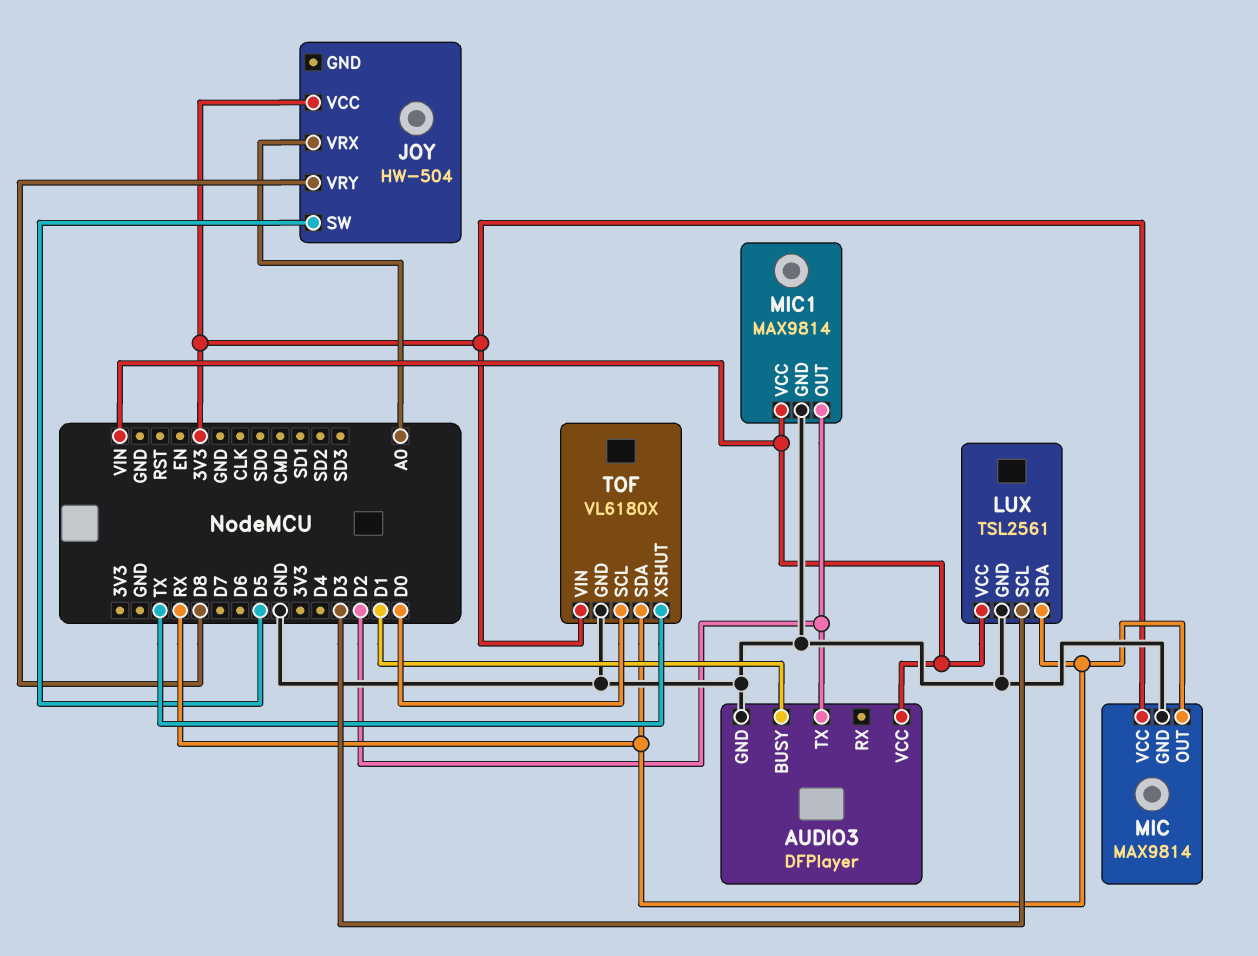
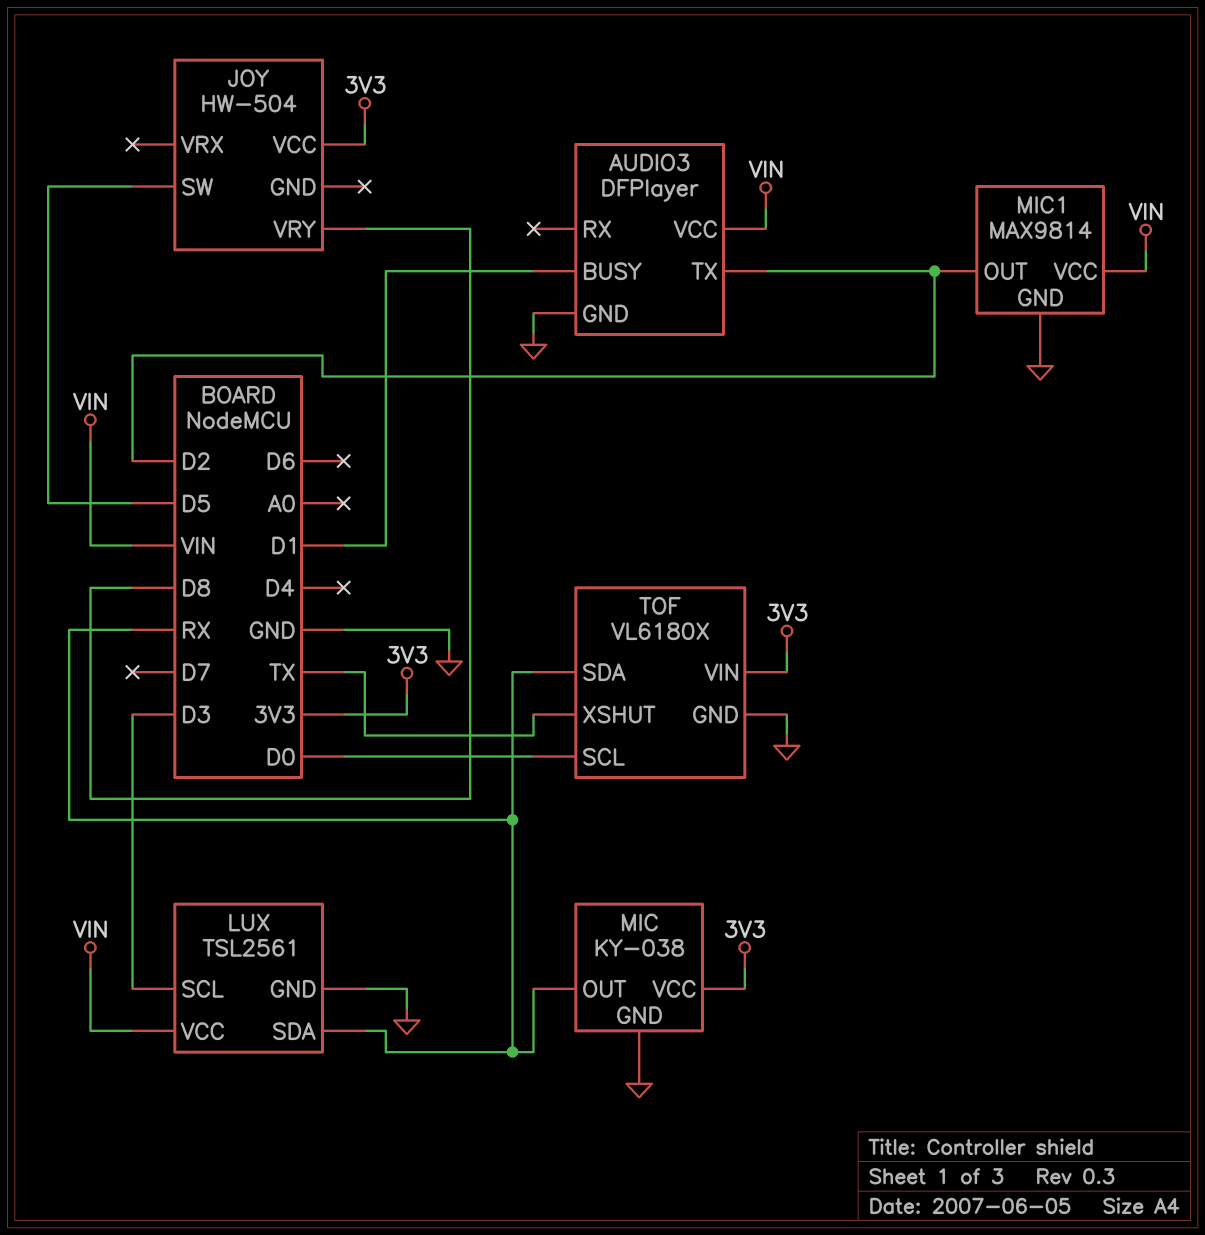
JOY pin VRX: A0 -> none
MIC: MAX9814 -> KY-038

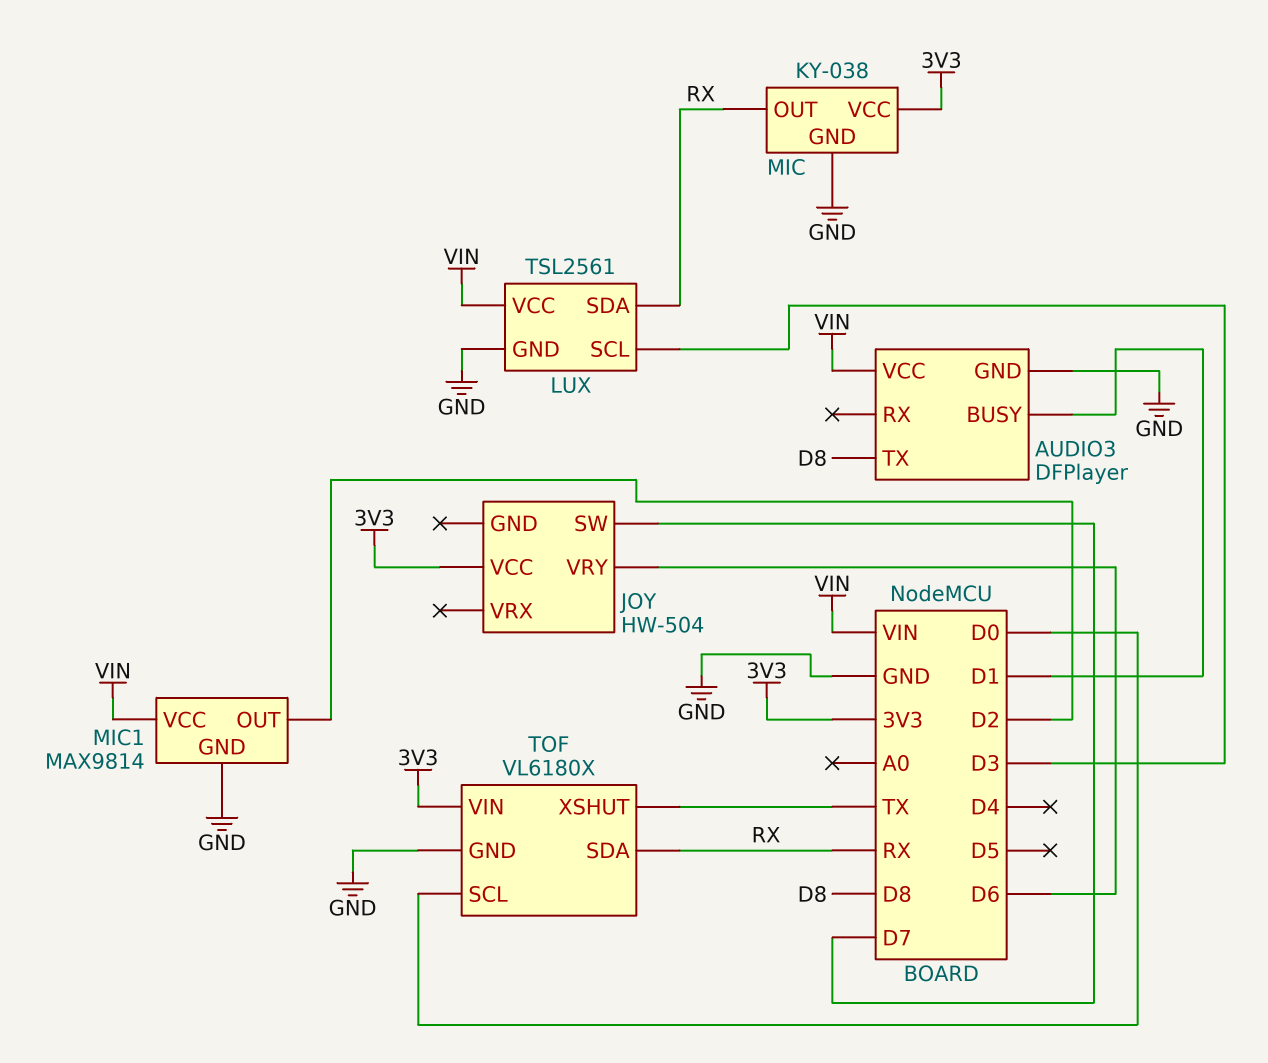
AUDIO3 pin TX: D2 -> D8
JOY pin SW: D5 -> D7
JOY pin VRY: D8 -> D6

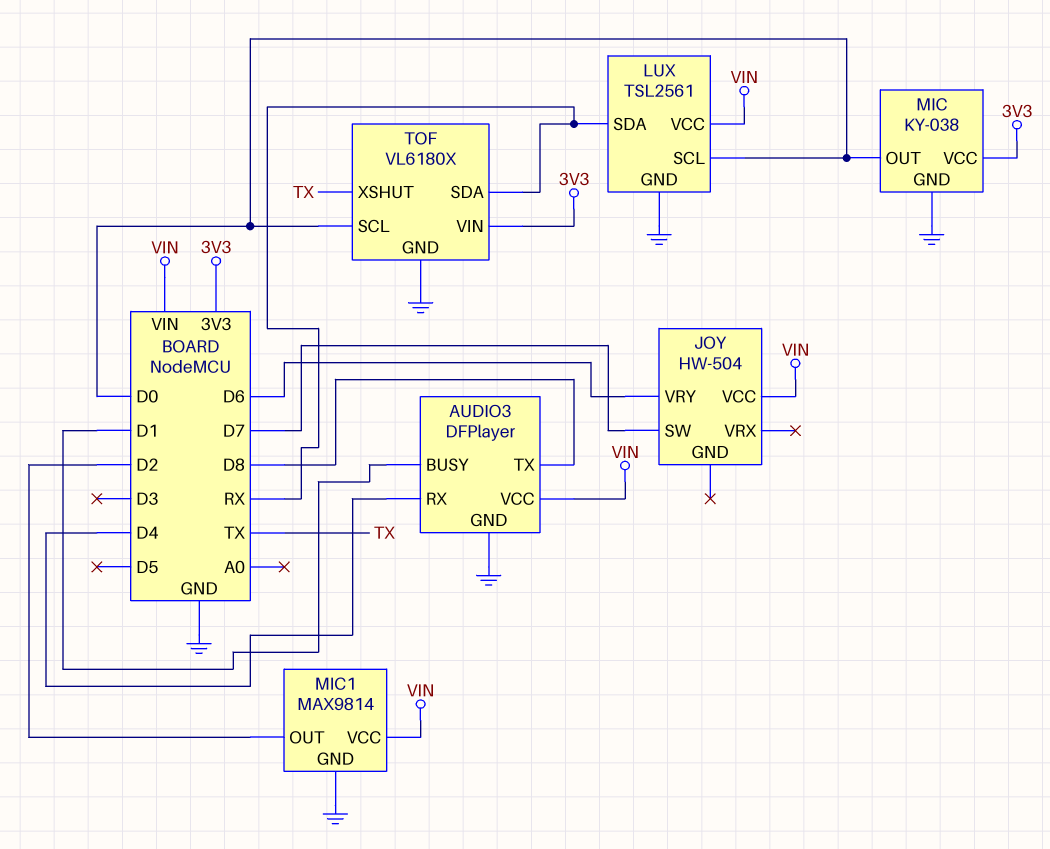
AUDIO3 pin RX: none -> D4
JOY pin VCC: 3V3 -> VIN
LUX pin SCL: D3 -> D0
MIC pin OUT: RX -> D0

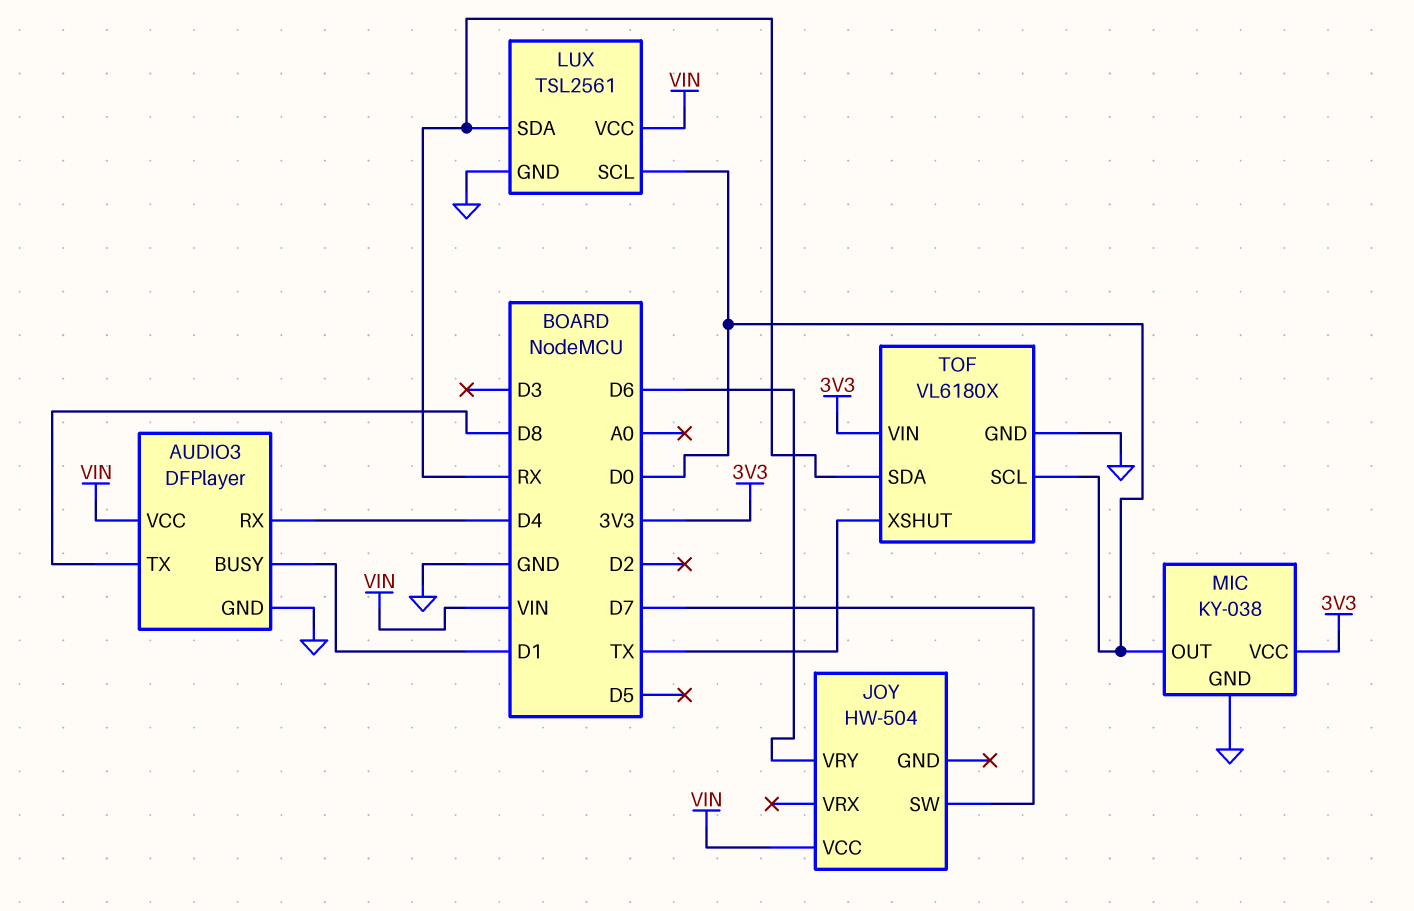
MIC1: MAX9814 -> none
MIC1 pin GND: GND -> none
MIC1 pin OUT: D2 -> none
MIC1 pin VCC: VIN -> none

